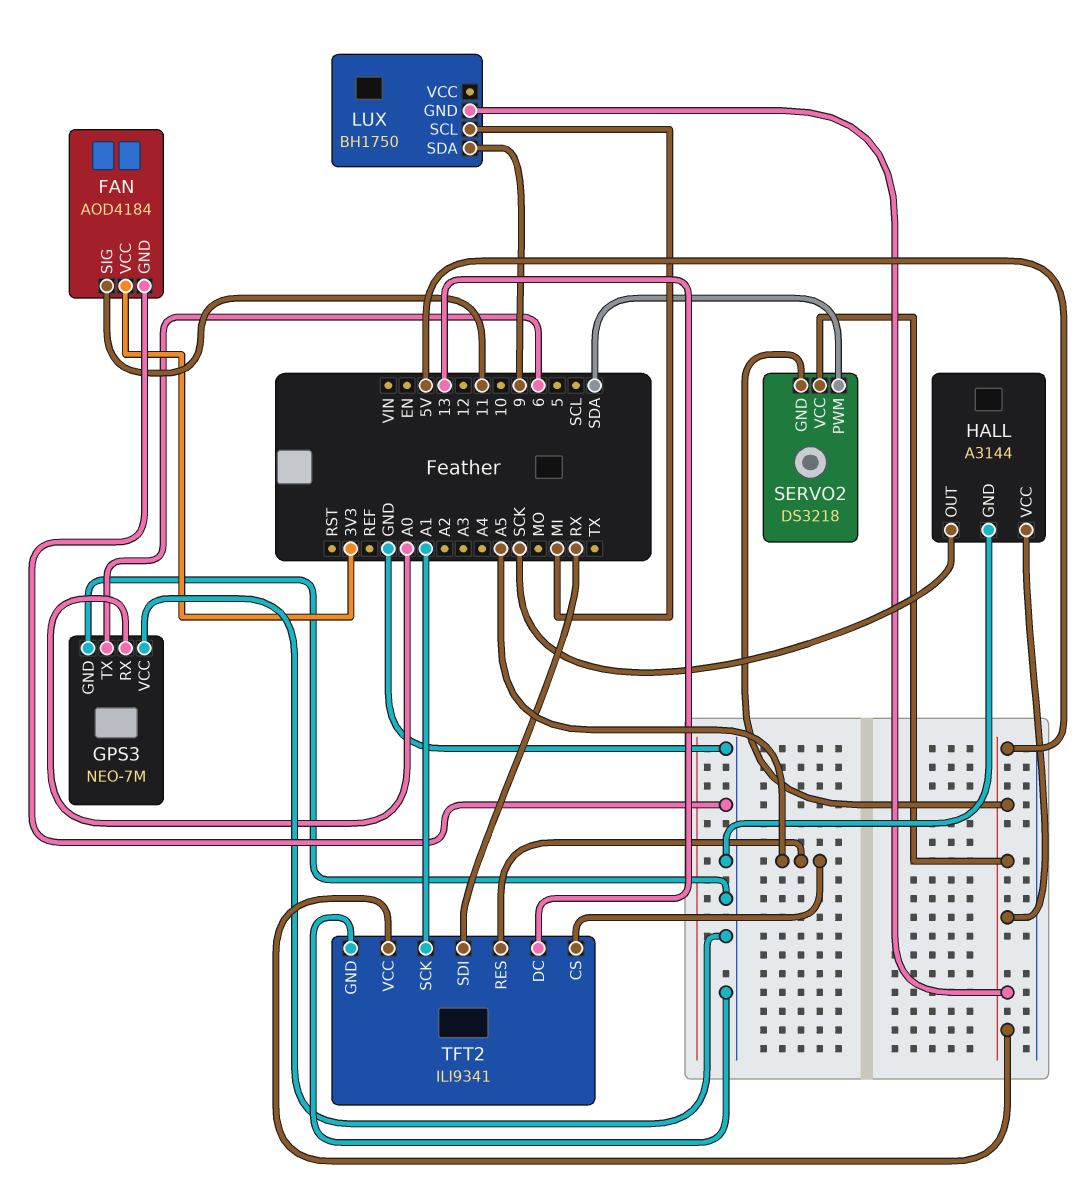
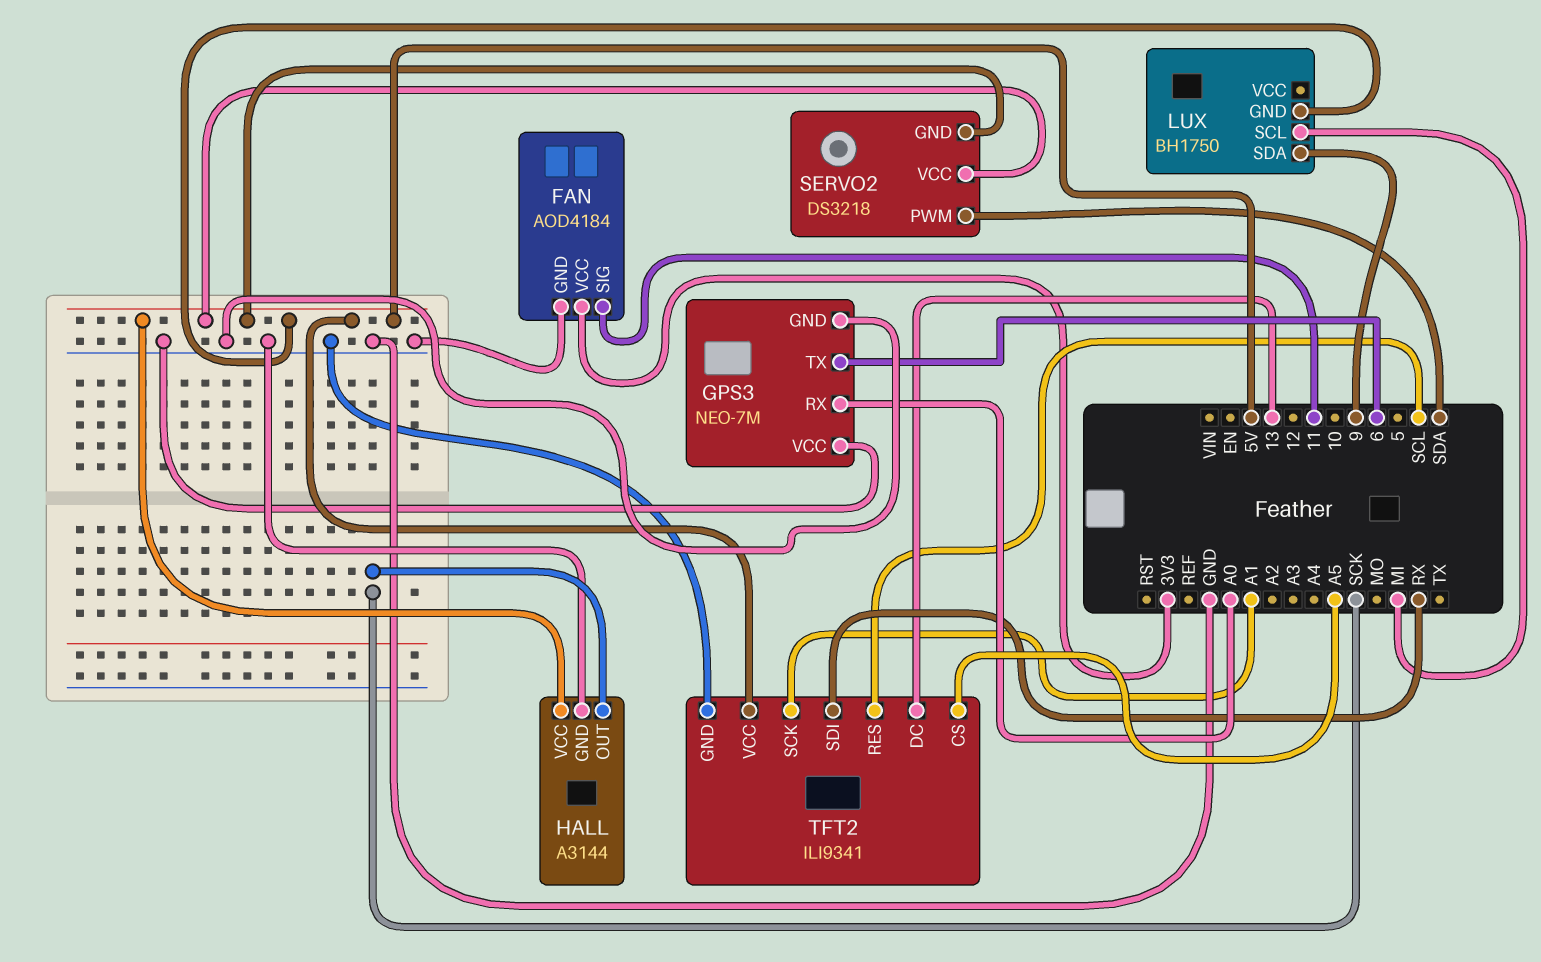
TFT2 pin RES: A5 -> SCL

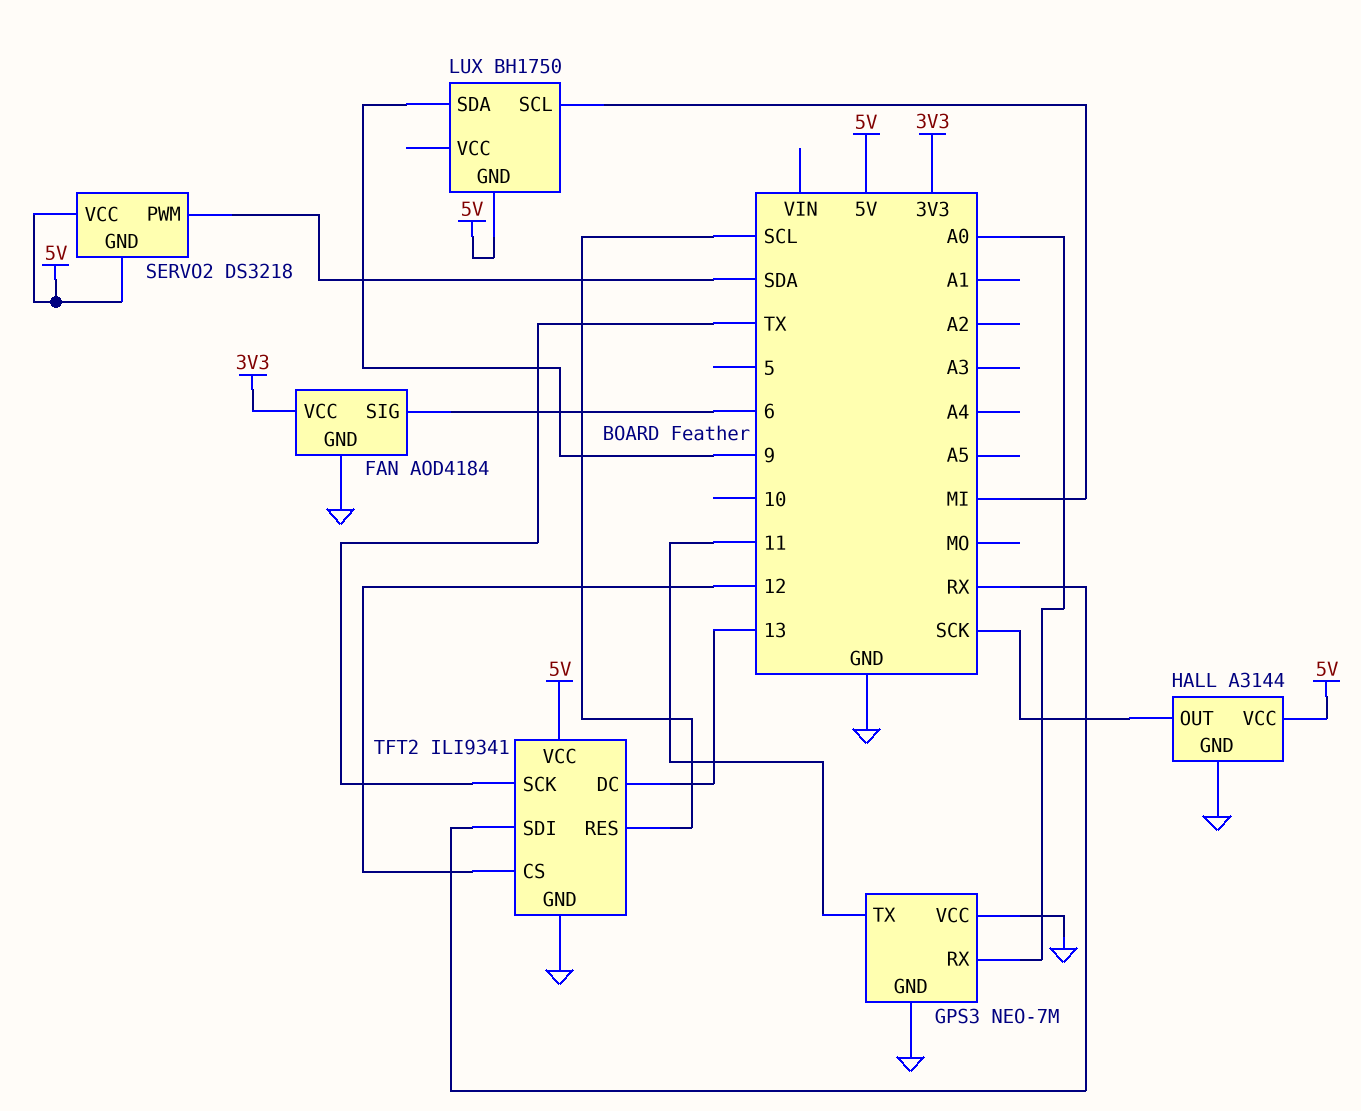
FAN pin SIG: 11 -> 6
GPS3 pin TX: 6 -> 11
TFT2 pin CS: A5 -> 12
TFT2 pin SCK: A1 -> TX

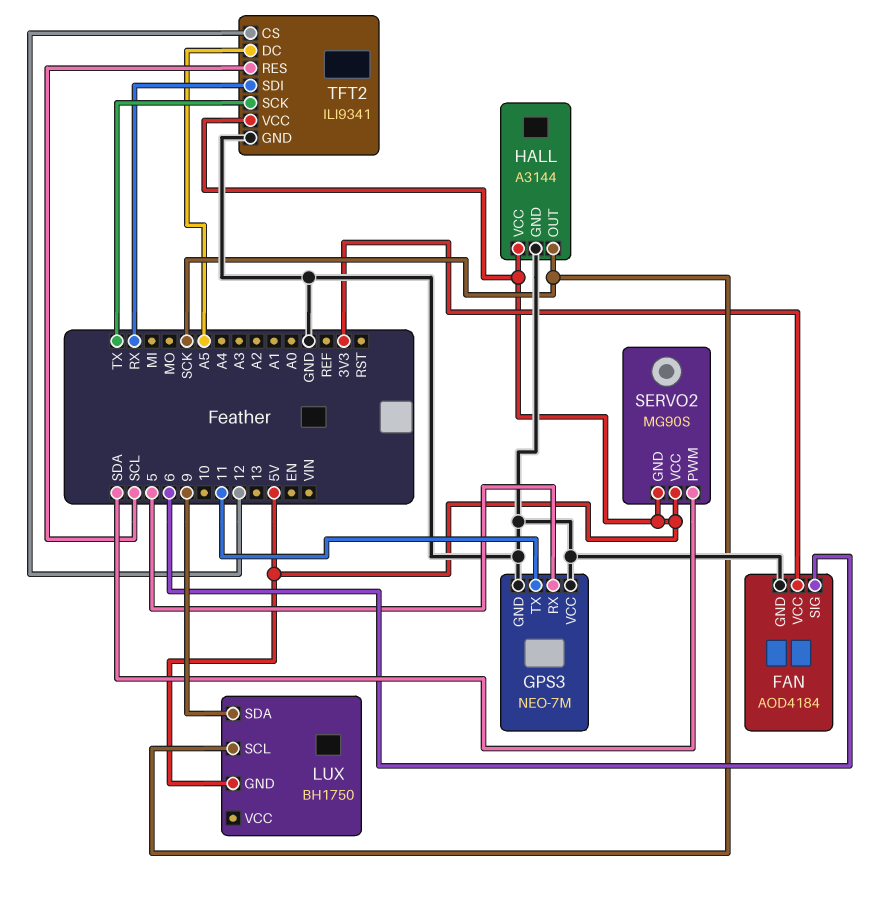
GPS3 pin RX: A0 -> 5
LUX pin SCL: MI -> SCK
SERVO2: DS3218 -> MG90S
TFT2 pin DC: 13 -> A5

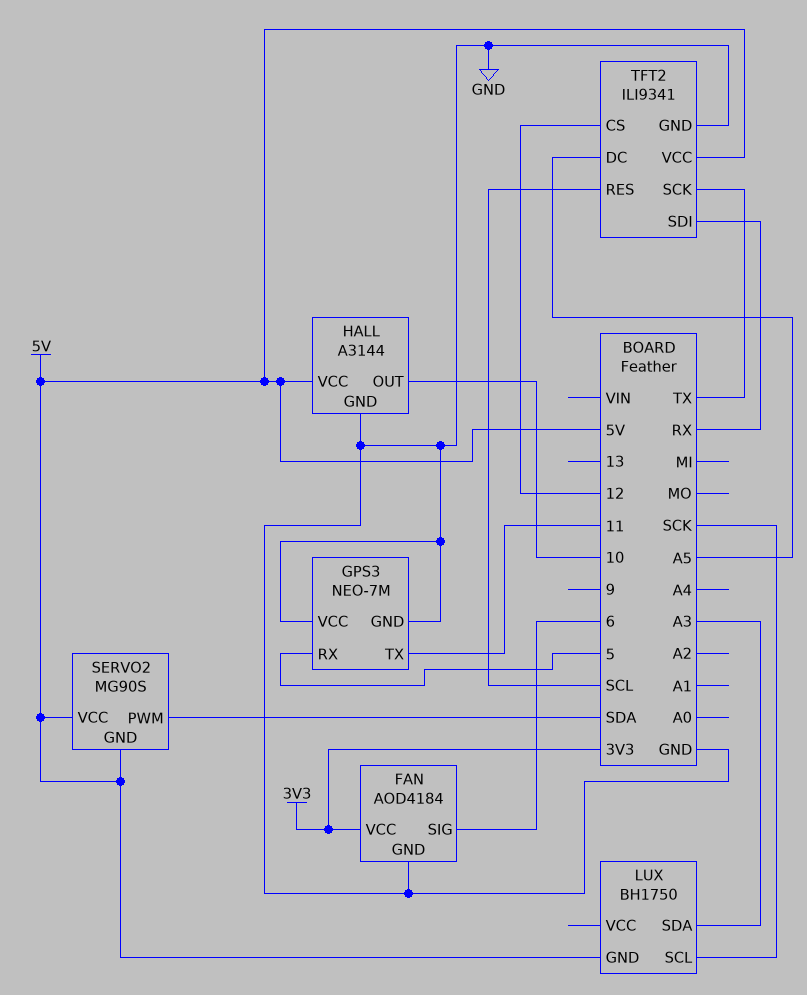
HALL pin OUT: SCK -> 10
LUX pin SDA: 9 -> A3

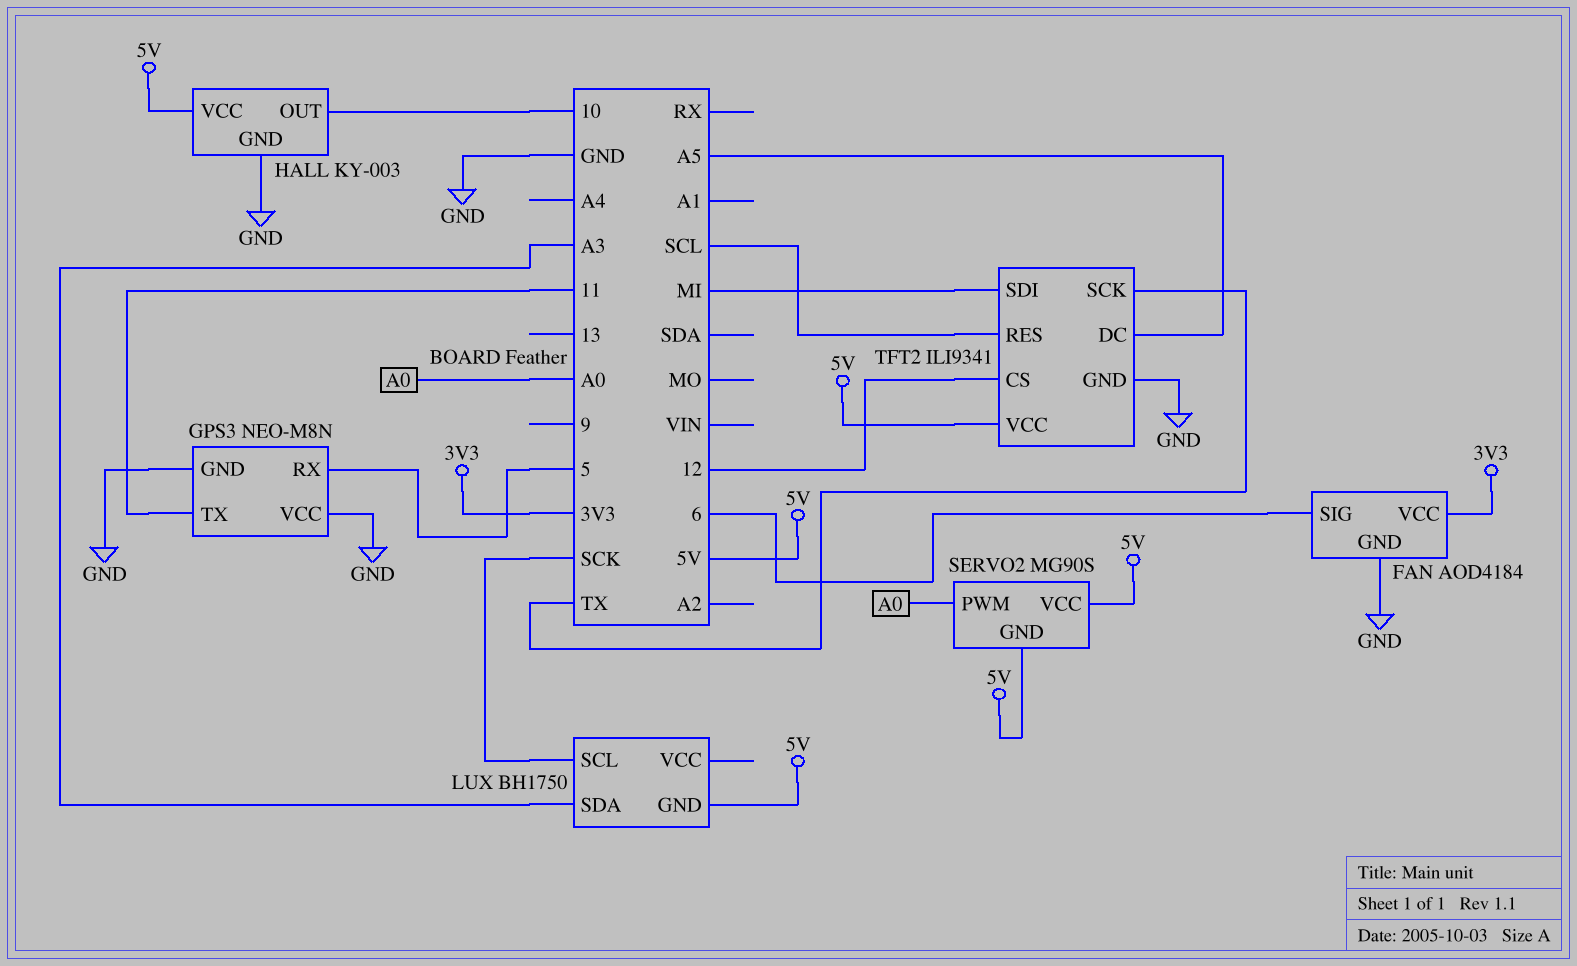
GPS3: NEO-7M -> NEO-M8N
HALL: A3144 -> KY-003
SERVO2 pin PWM: SDA -> A0
TFT2 pin SDI: RX -> MI

